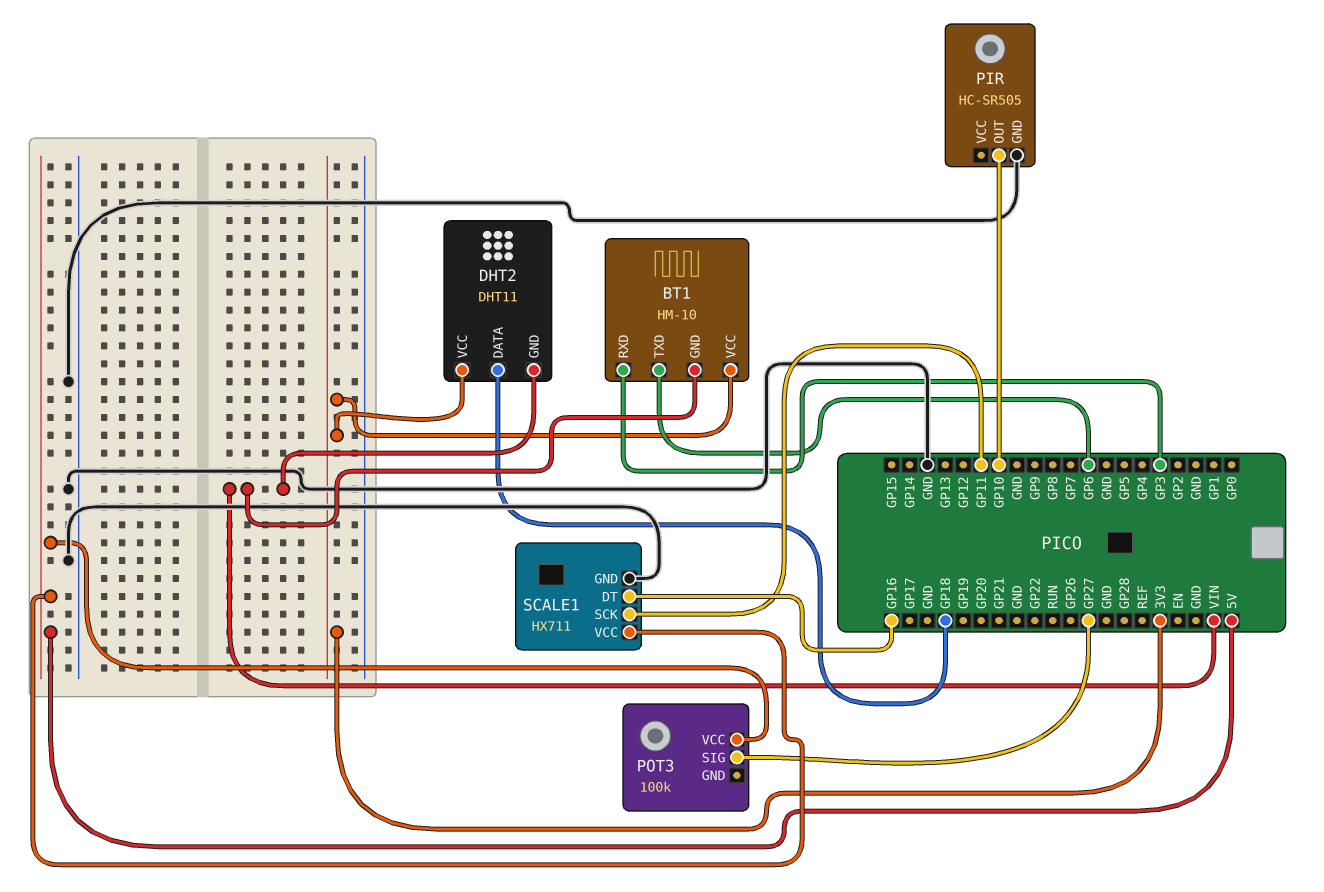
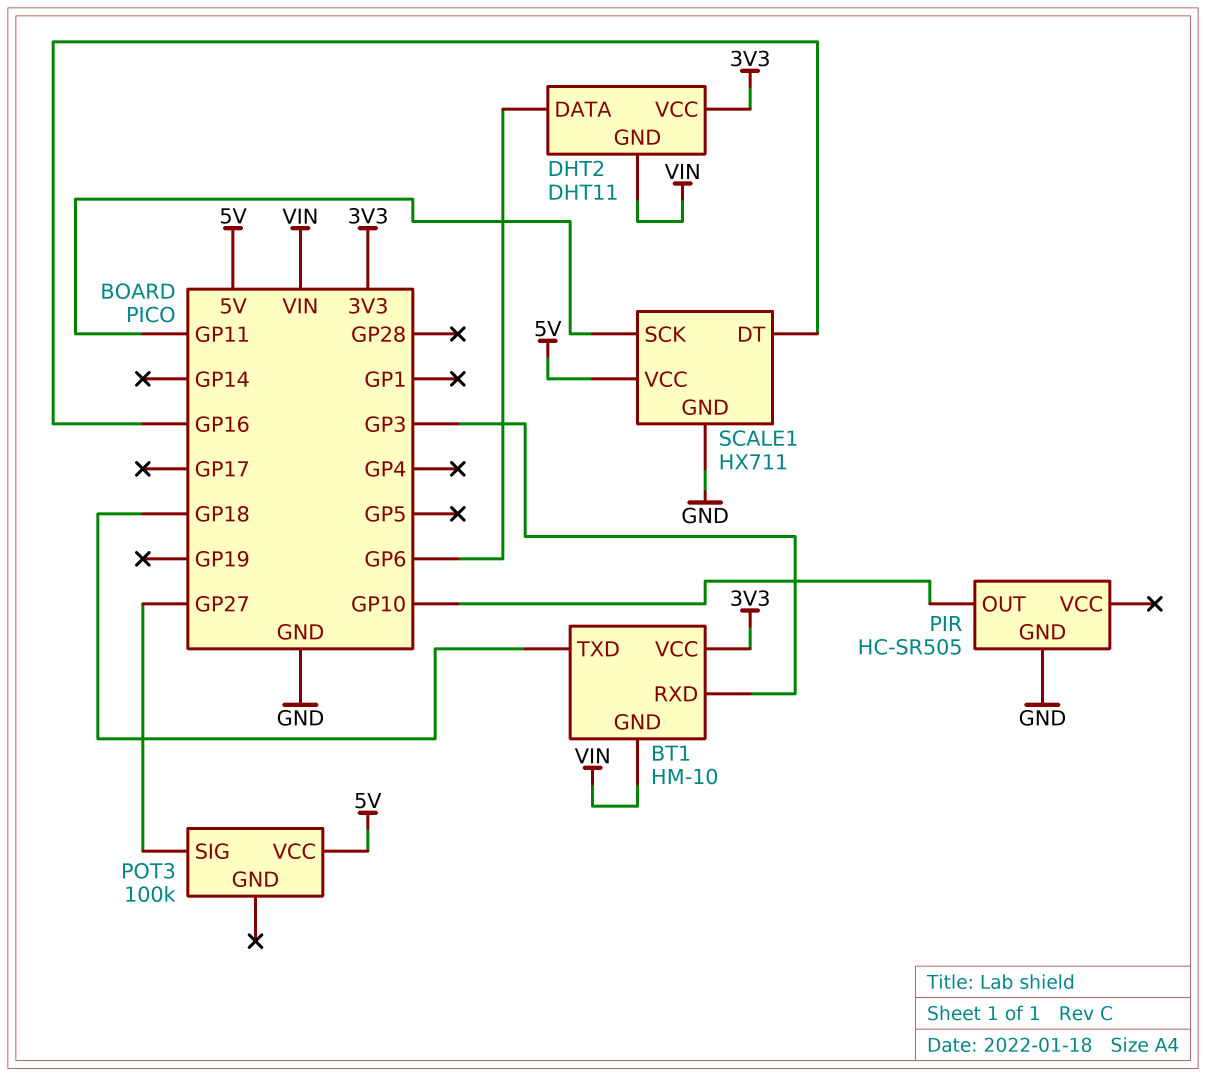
BT1 pin TXD: GP6 -> GP18
DHT2 pin DATA: GP18 -> GP6

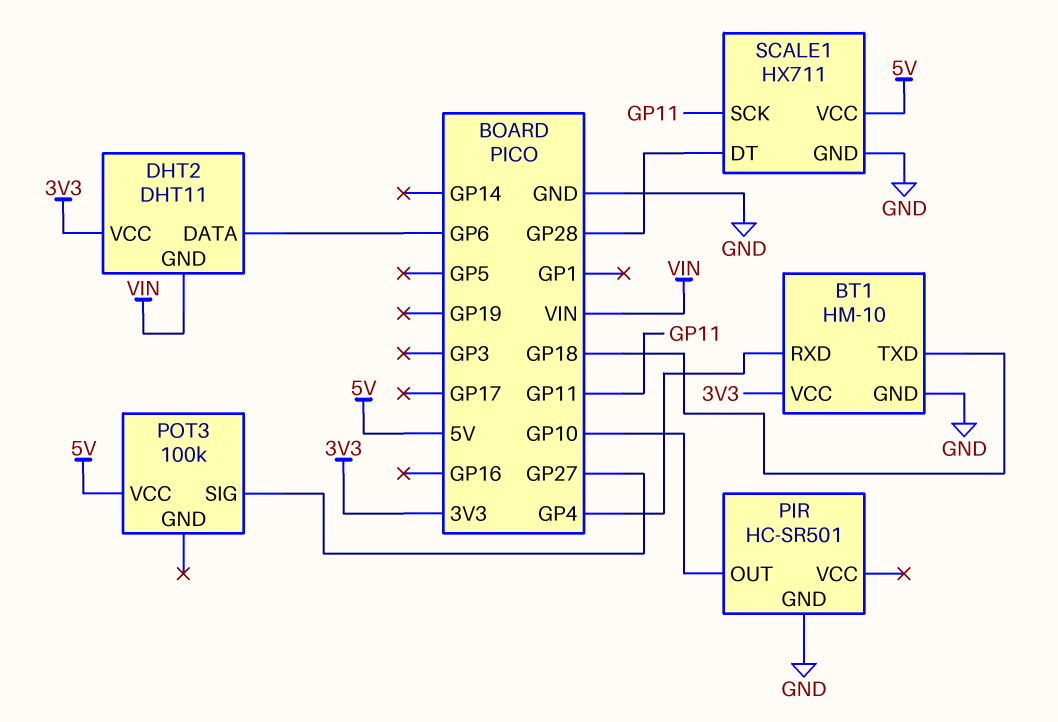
BT1 pin GND: VIN -> GND
BT1 pin RXD: GP3 -> GP4
PIR: HC-SR505 -> HC-SR501
SCALE1 pin DT: GP16 -> GP28

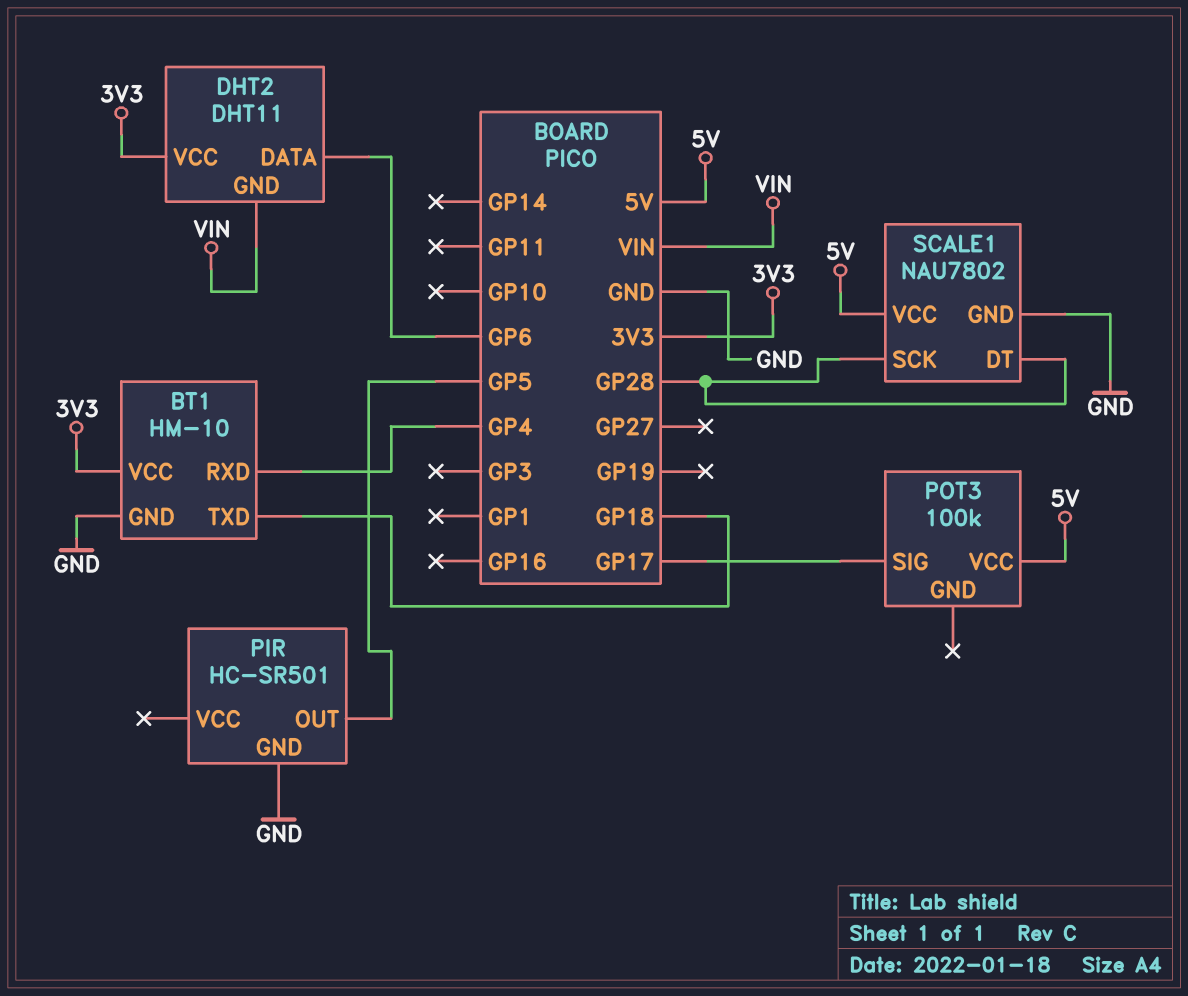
PIR pin OUT: GP10 -> GP5
POT3 pin SIG: GP27 -> GP17
SCALE1: HX711 -> NAU7802
SCALE1 pin SCK: GP11 -> GP28

